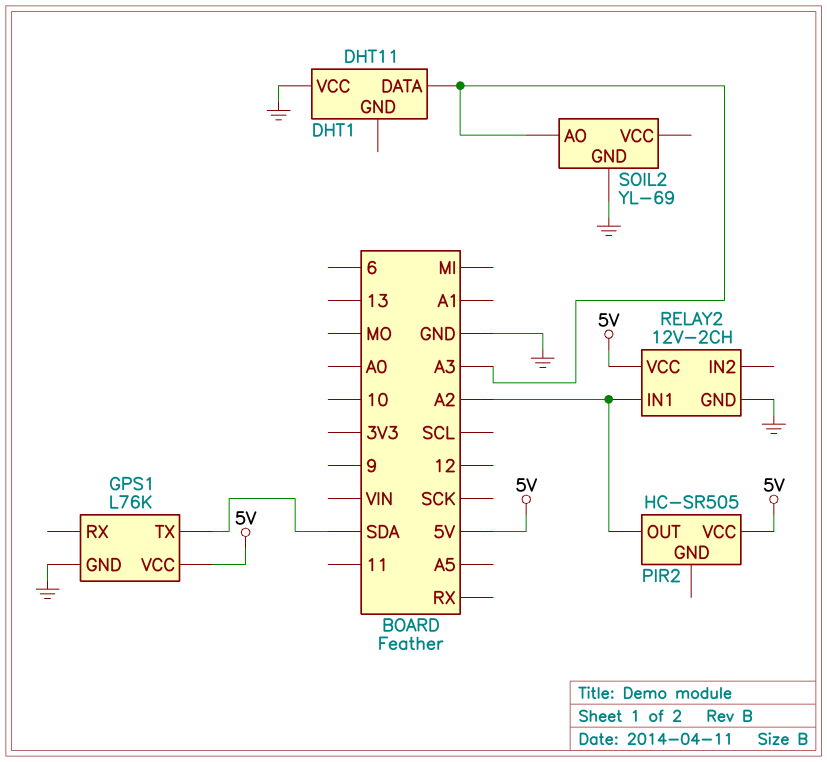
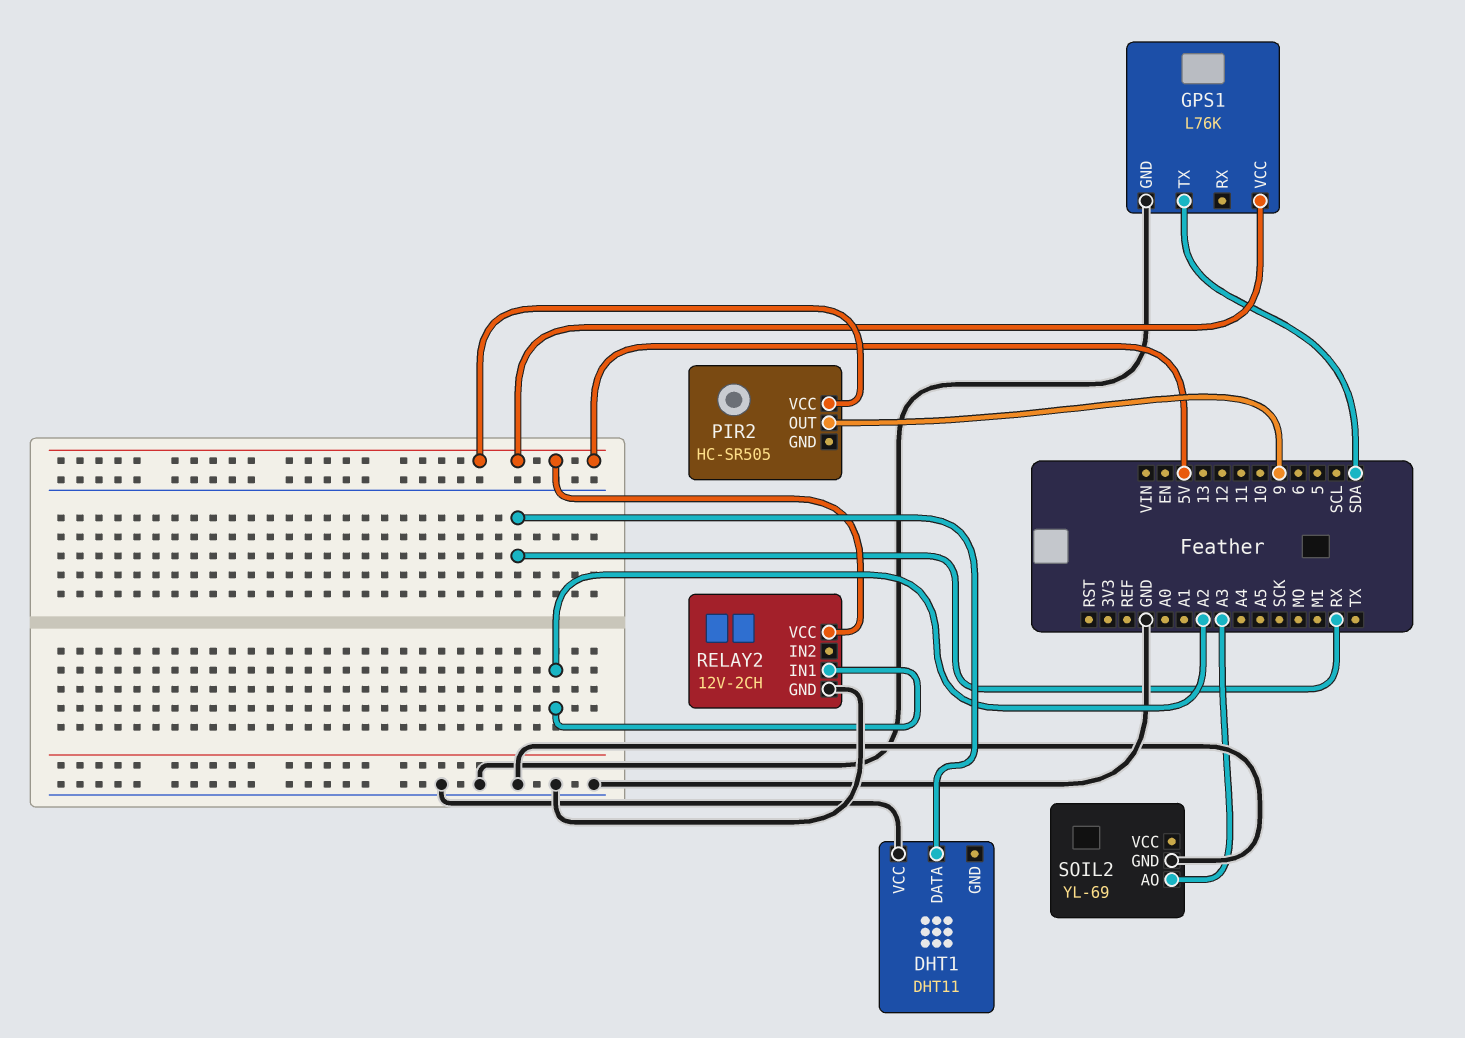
DHT1 pin DATA: A3 -> RX
PIR2 pin OUT: A2 -> 9

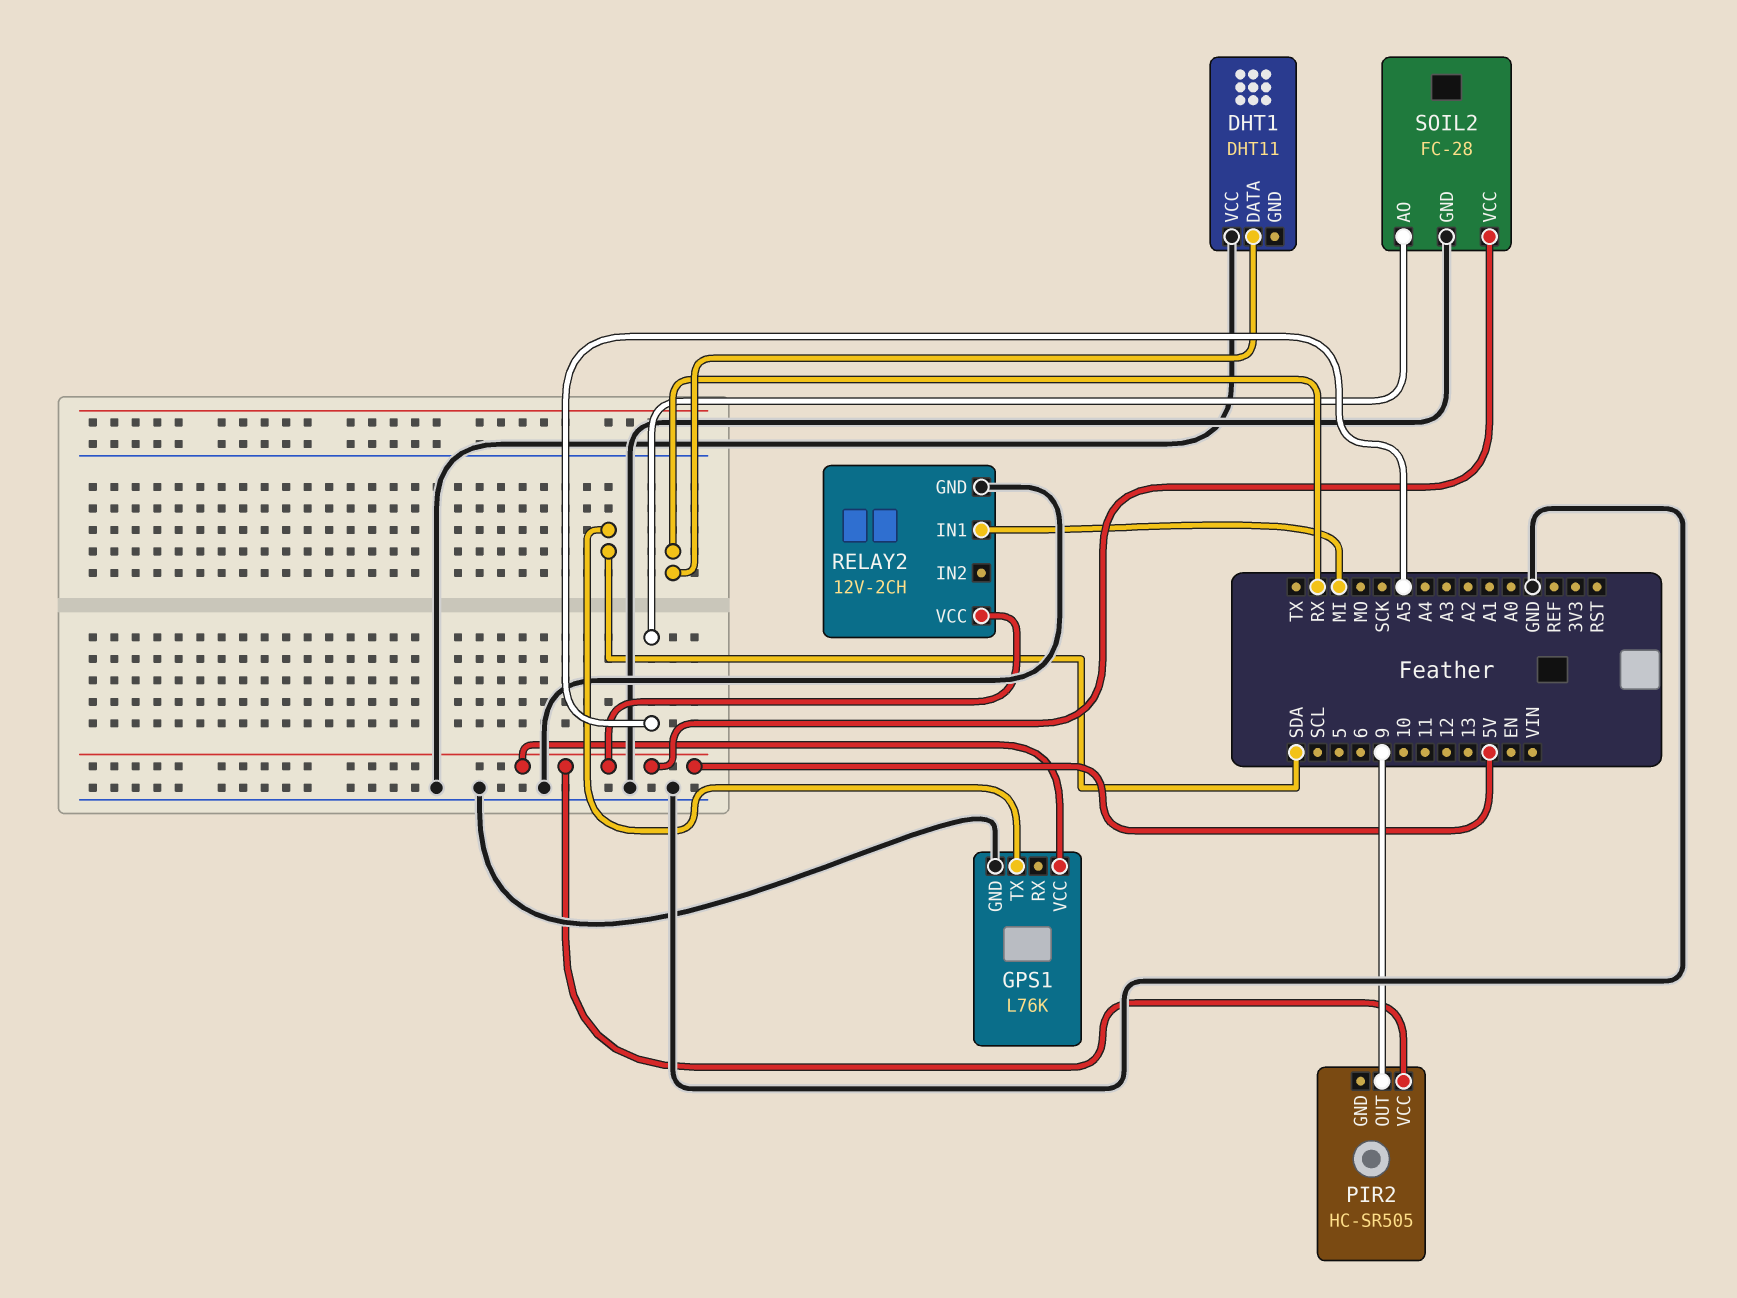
RELAY2 pin IN1: A2 -> MI
SOIL2: YL-69 -> FC-28
SOIL2 pin AO: A3 -> A5
SOIL2 pin VCC: none -> 5V

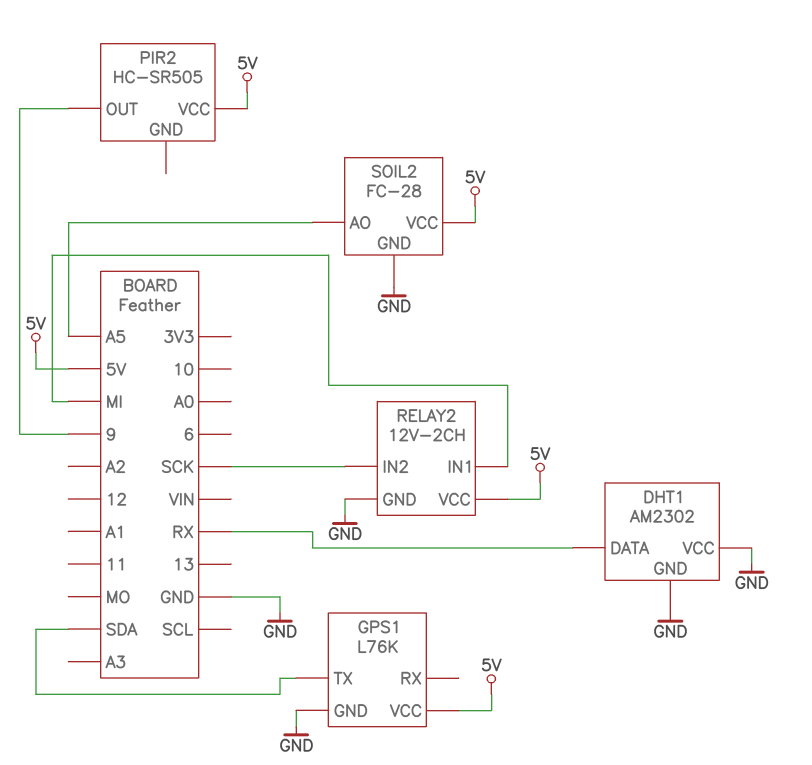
DHT1: DHT11 -> AM2302
DHT1 pin GND: none -> GND
RELAY2 pin IN2: none -> SCK

